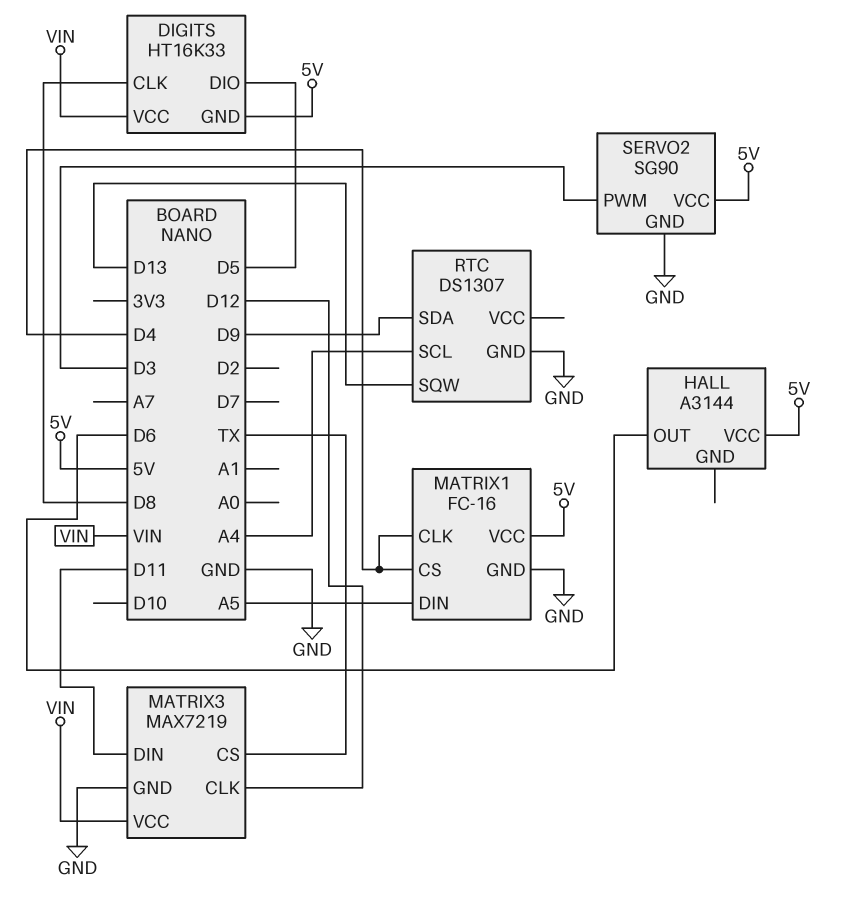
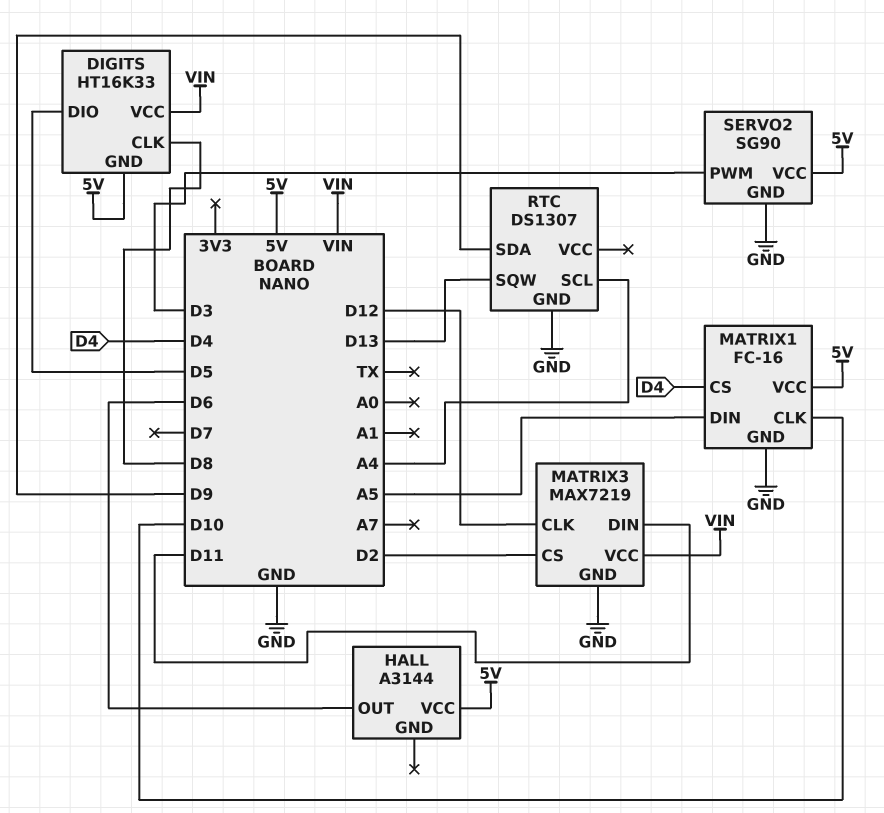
MATRIX1 pin CLK: D4 -> D10
MATRIX3 pin CS: TX -> D2

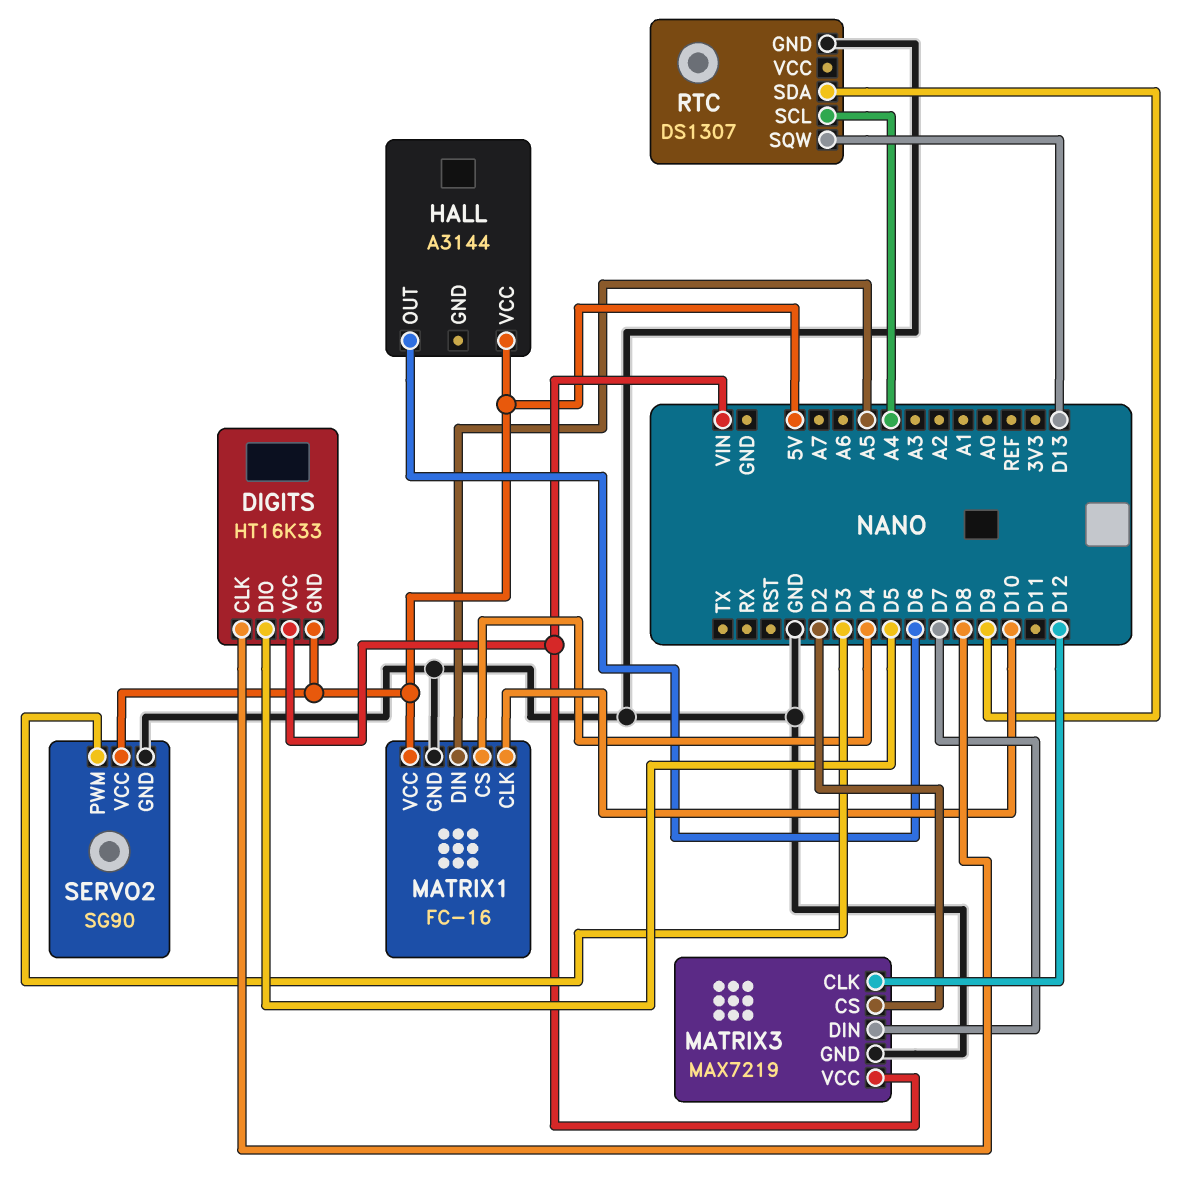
MATRIX3 pin DIN: D11 -> D7

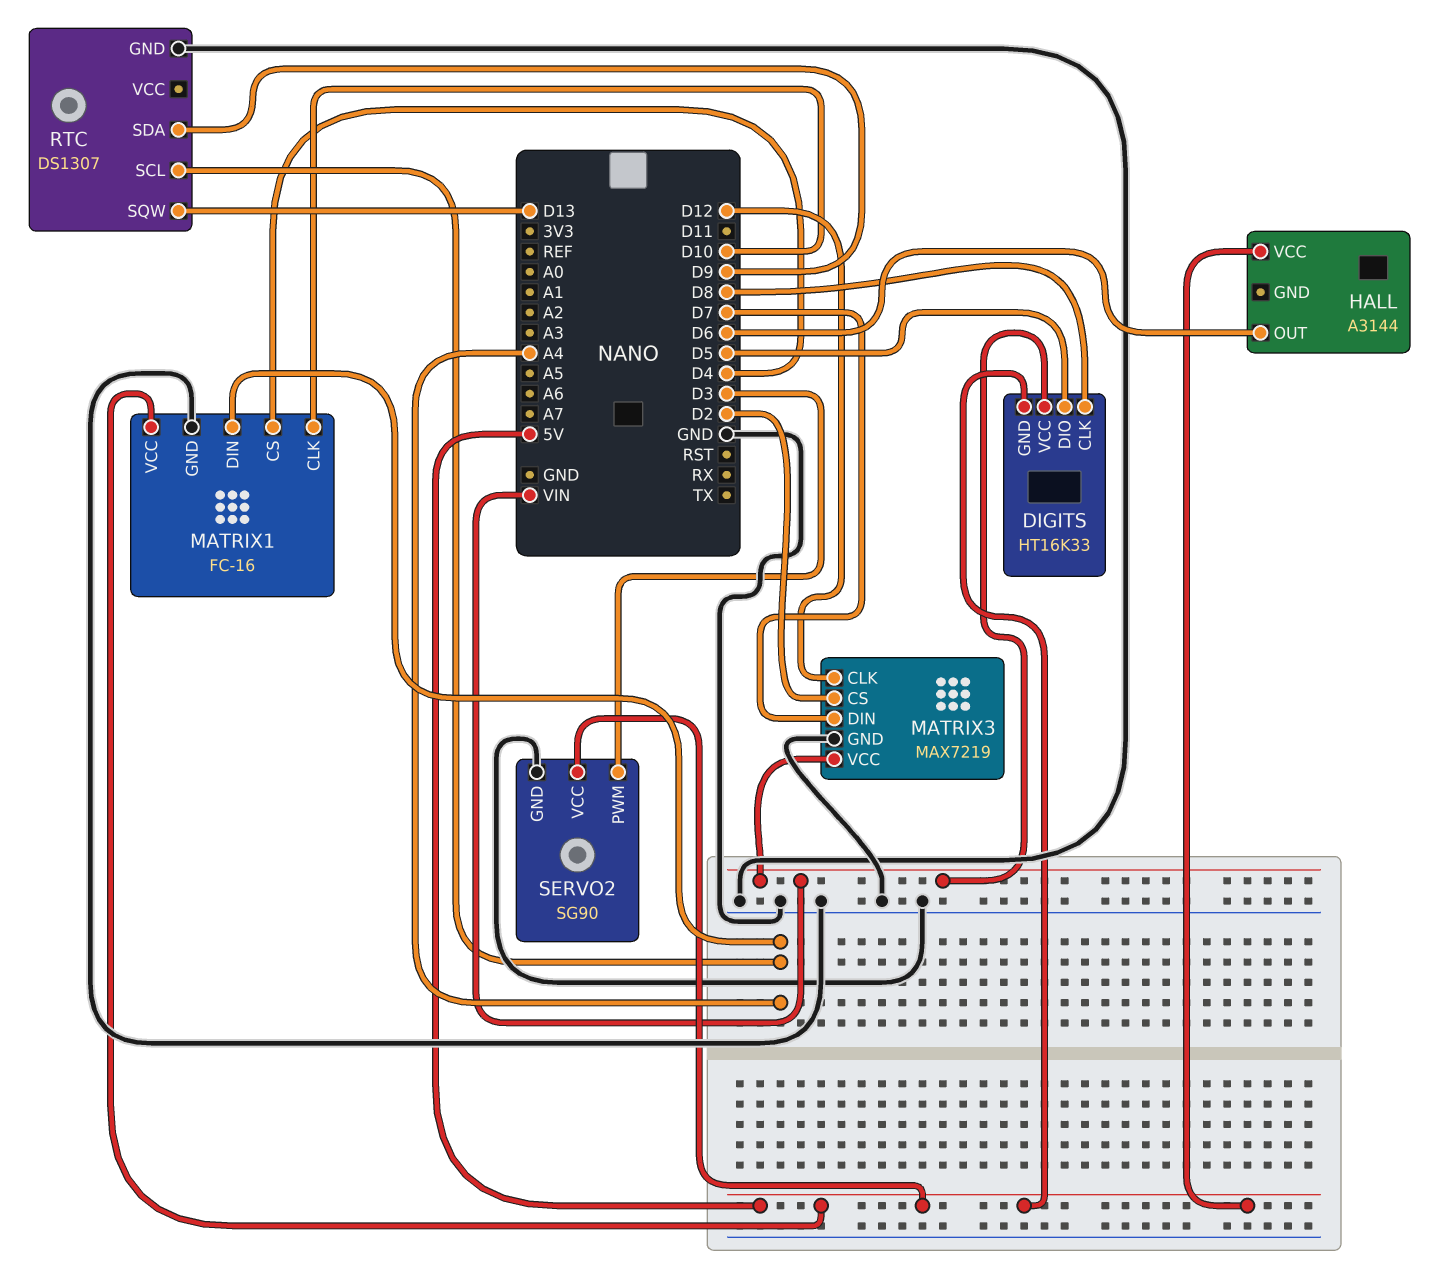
MATRIX1 pin DIN: A5 -> A4

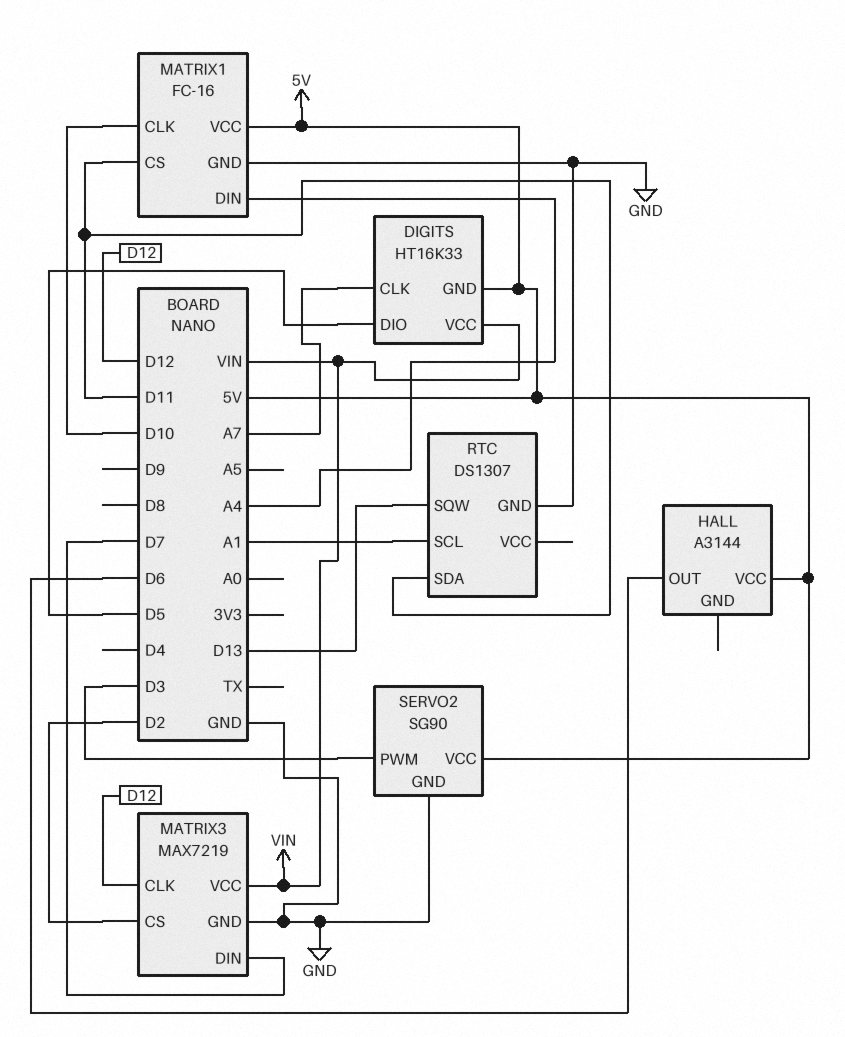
DIGITS pin CLK: D8 -> A7
MATRIX1 pin CS: D4 -> D11
RTC pin SCL: A4 -> A1
RTC pin SDA: D9 -> D11

